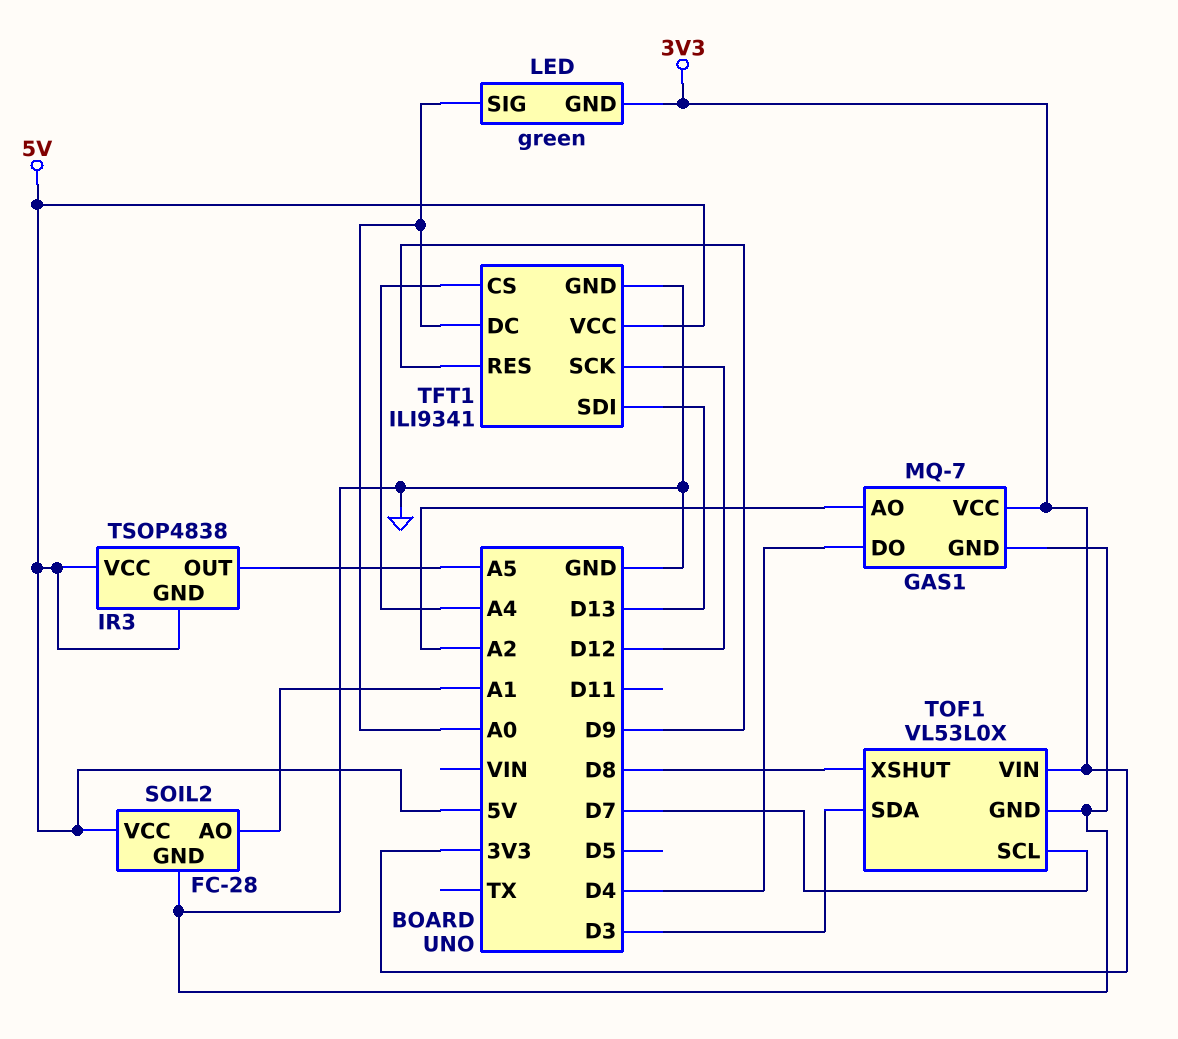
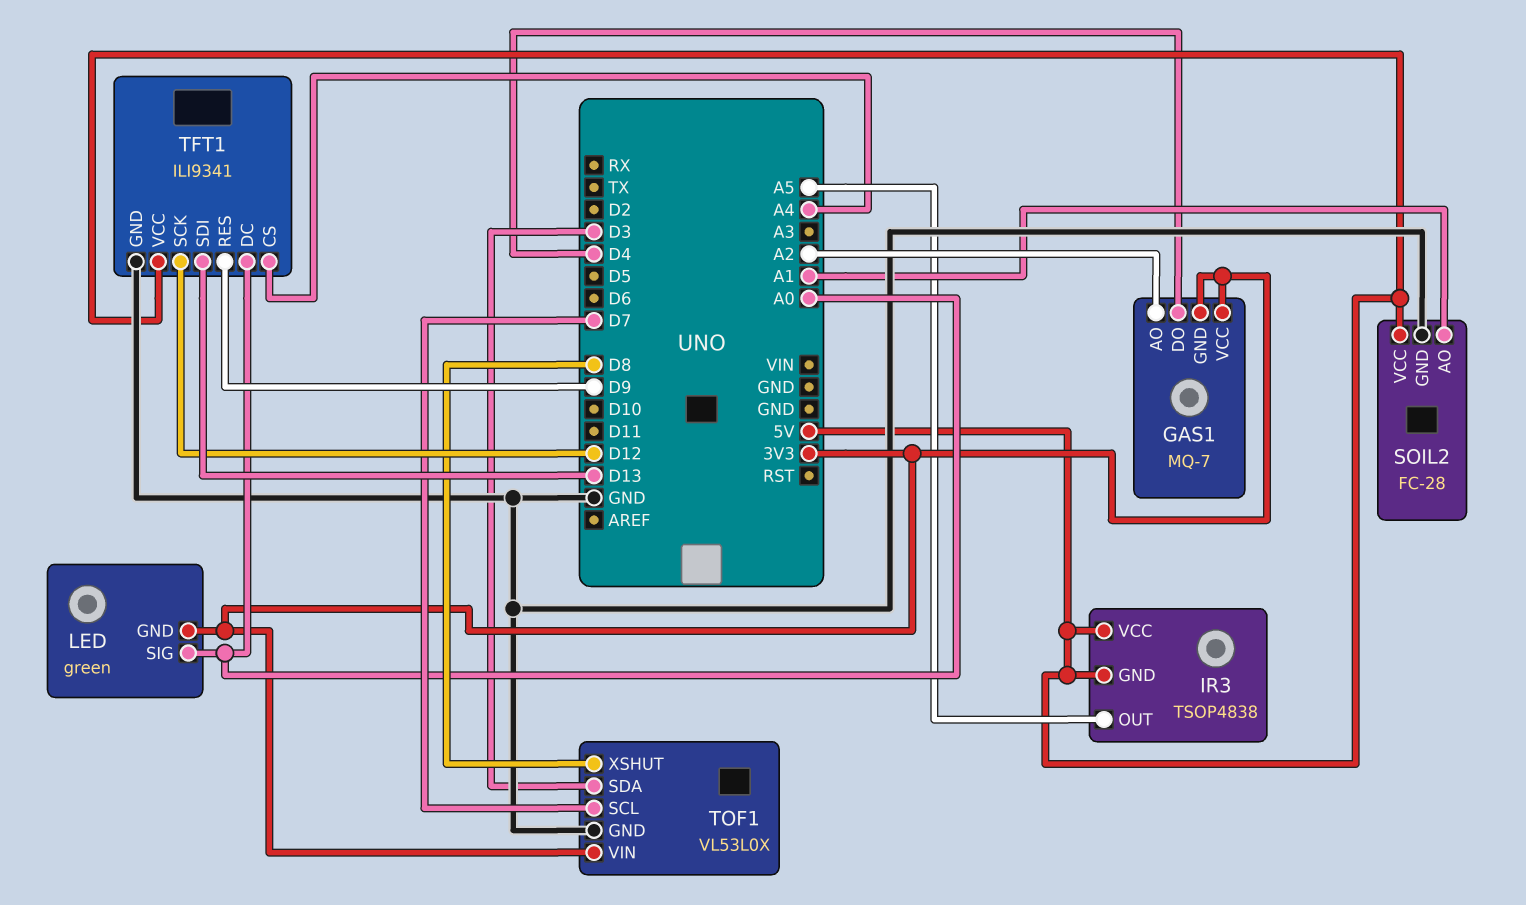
GAS1 pin GND: GND -> 3V3

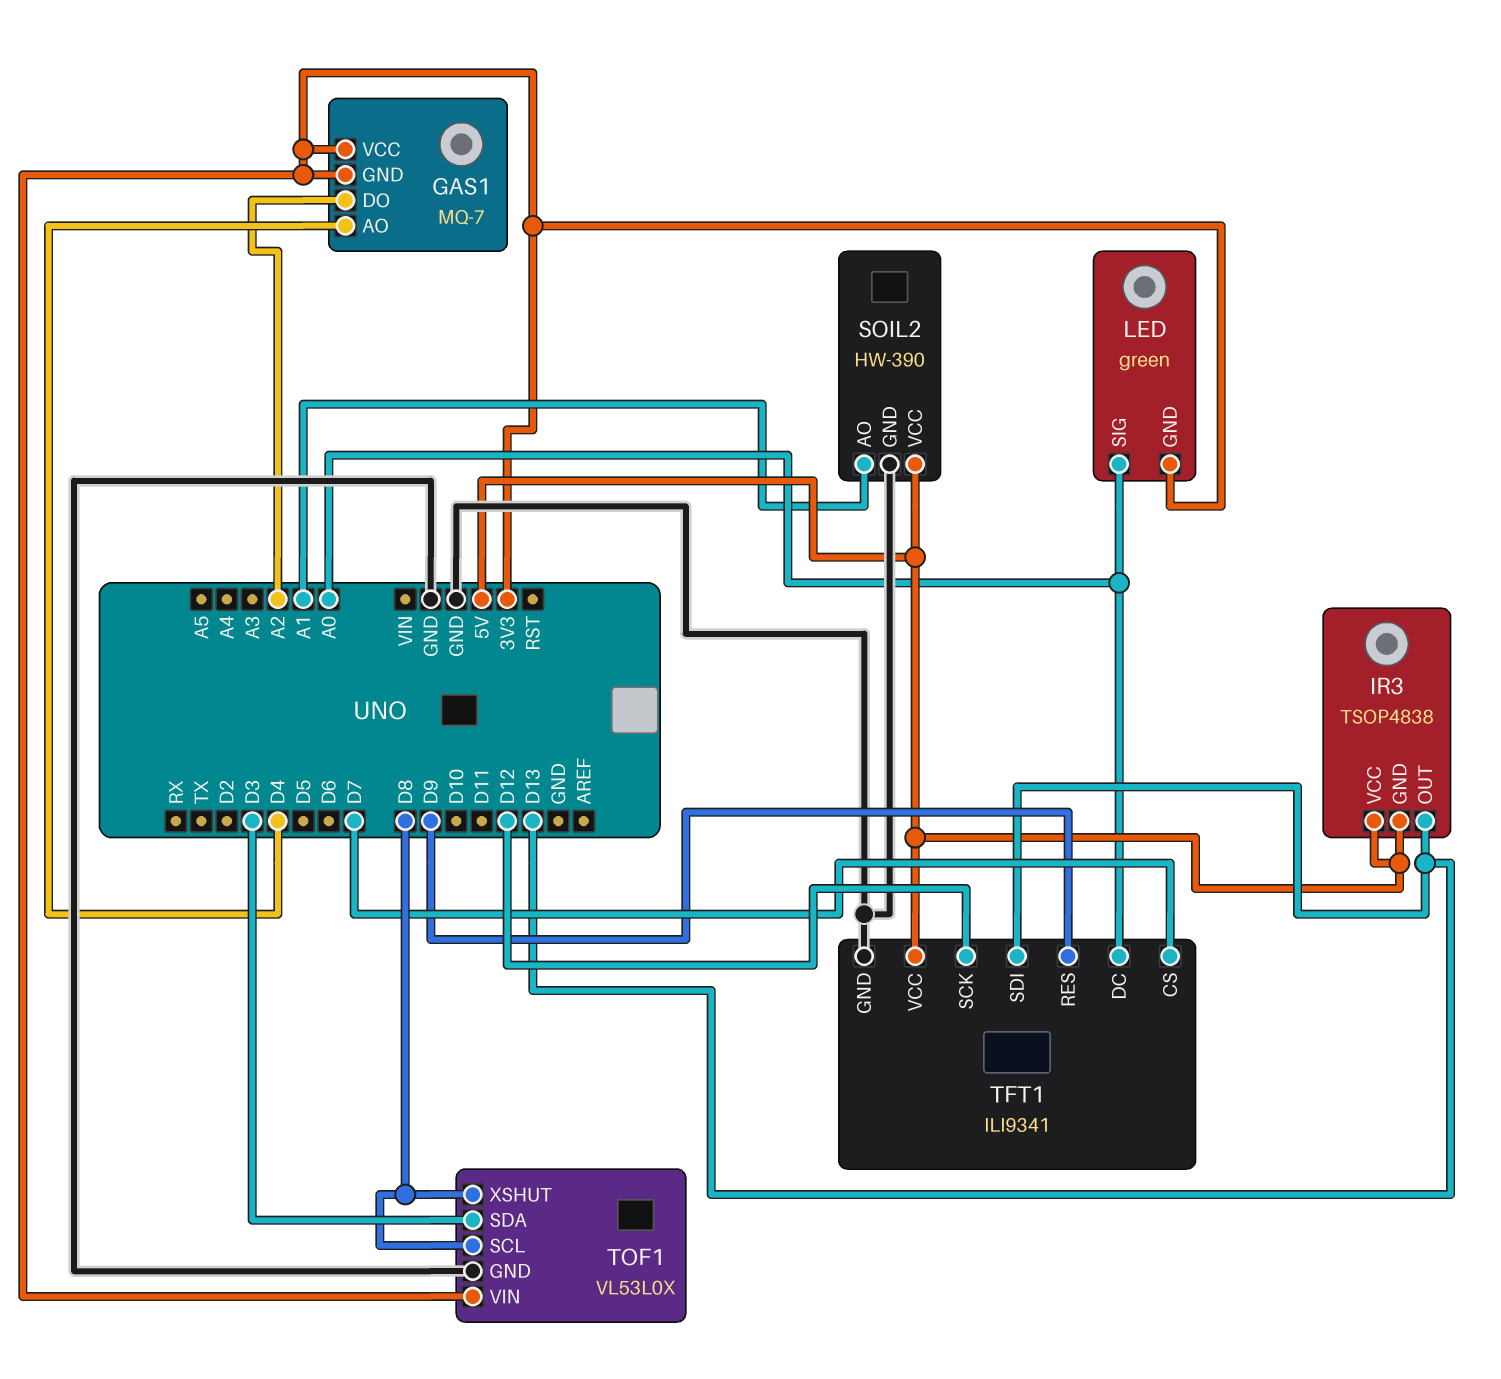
GAS1 pin AO: A2 -> D4
GAS1 pin DO: D4 -> A2
IR3 pin OUT: A5 -> D13
SOIL2: FC-28 -> HW-390
TFT1 pin CS: A4 -> D7
TOF1 pin SCL: D7 -> D8

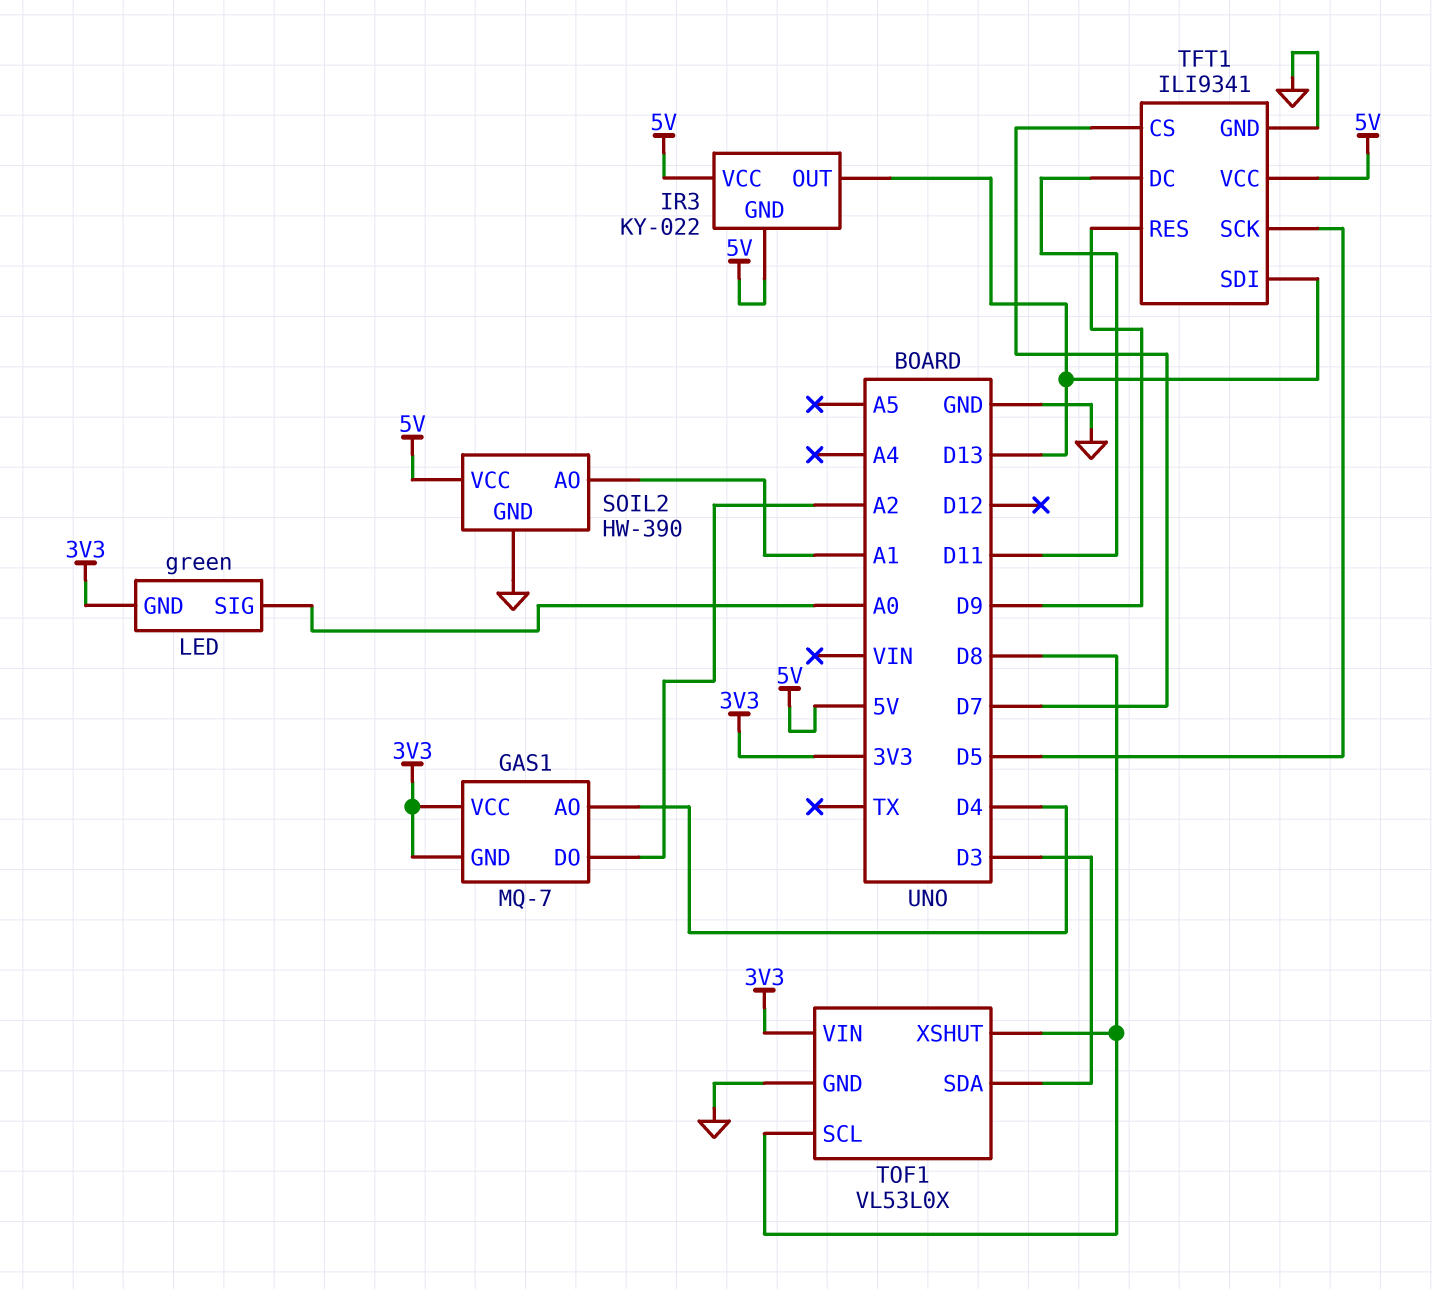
IR3: TSOP4838 -> KY-022
TFT1 pin DC: A0 -> D11
TFT1 pin SCK: D12 -> D5

